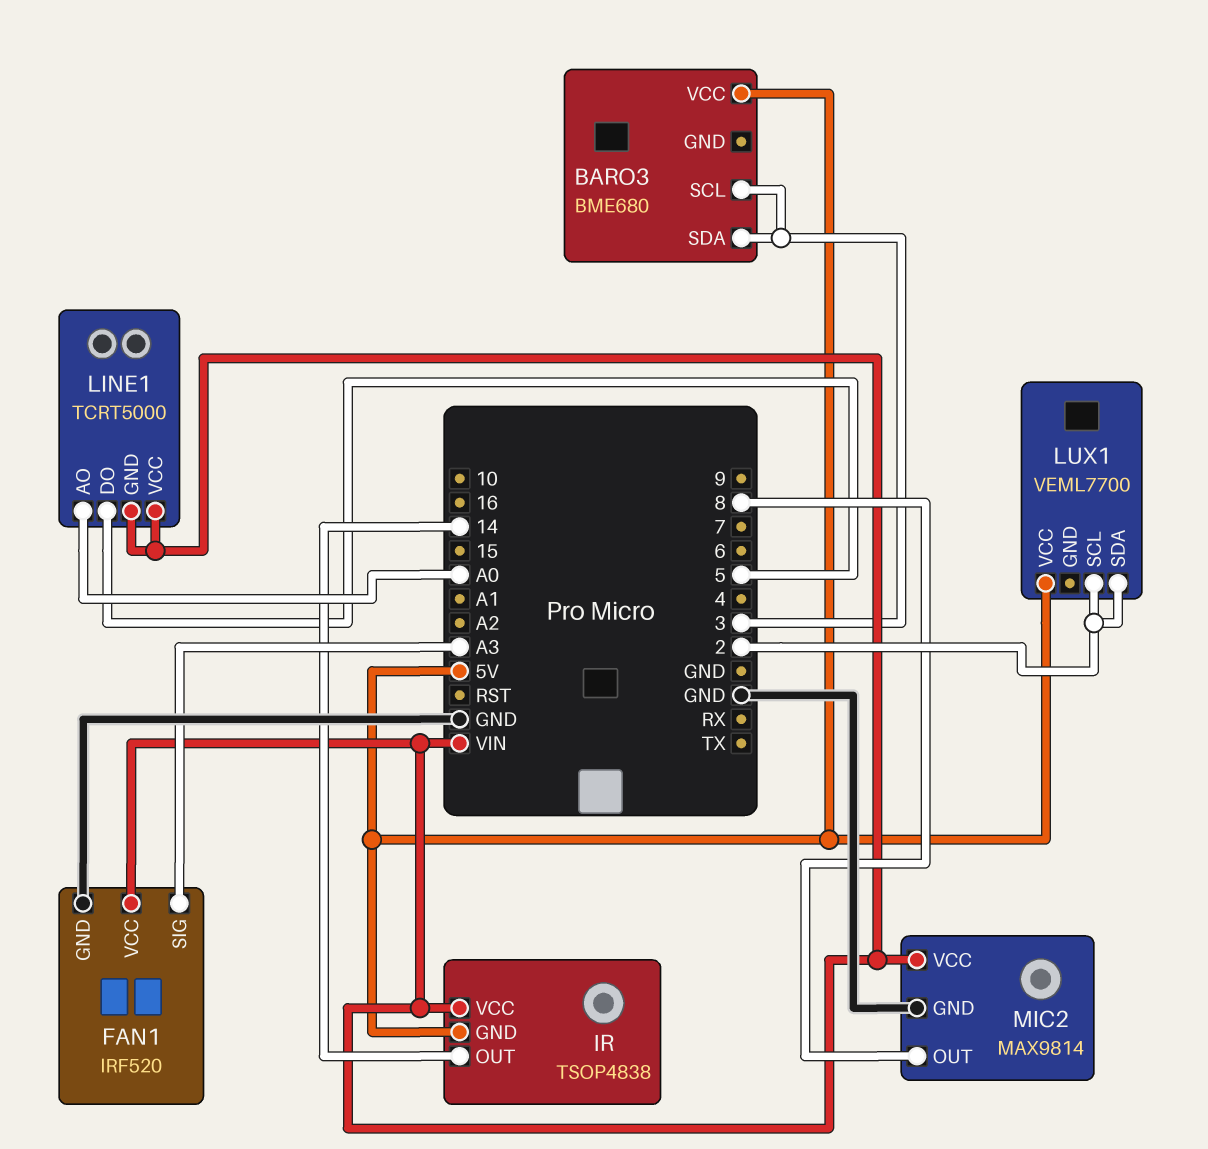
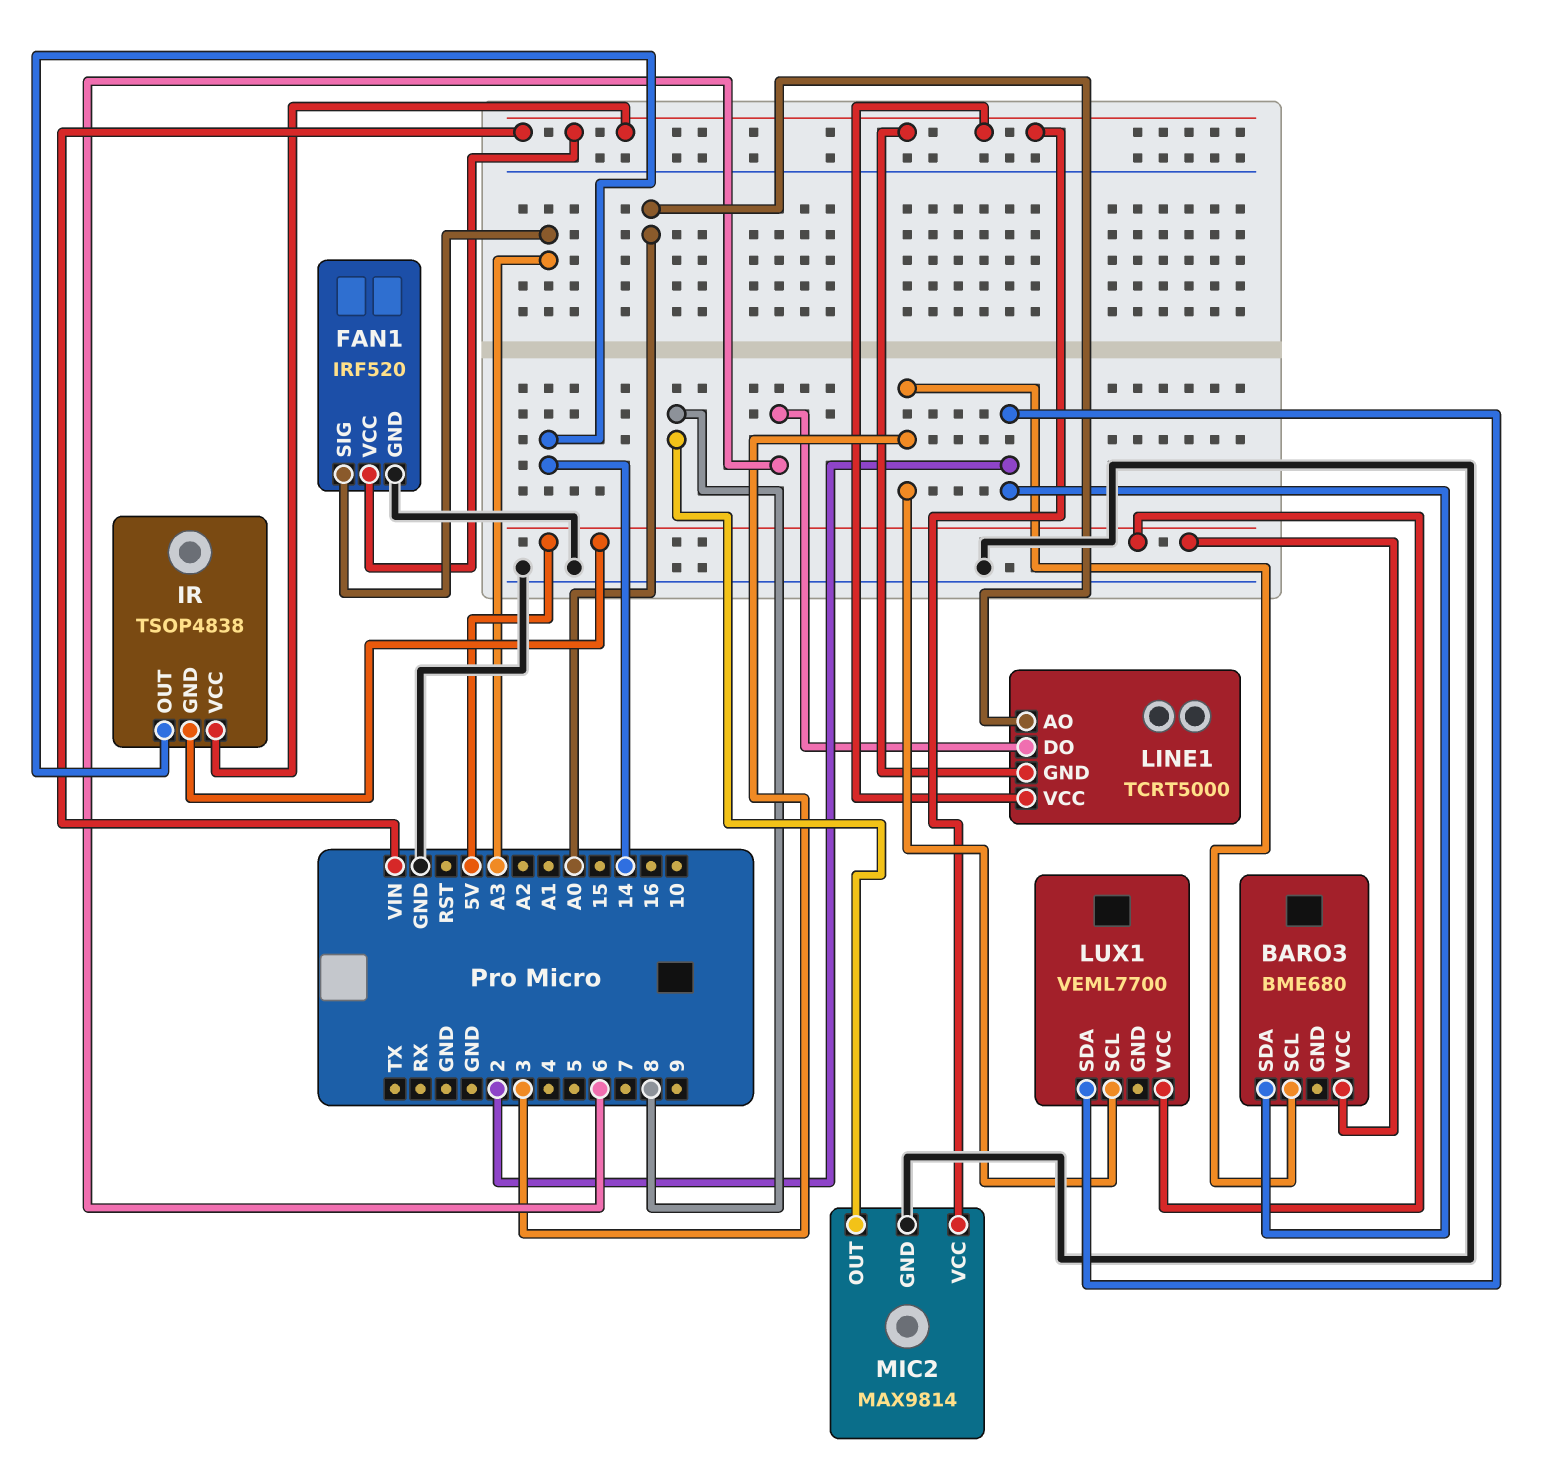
BARO3 pin SDA: 3 -> 2
LINE1 pin DO: 5 -> 6
LUX1 pin SCL: 2 -> 3

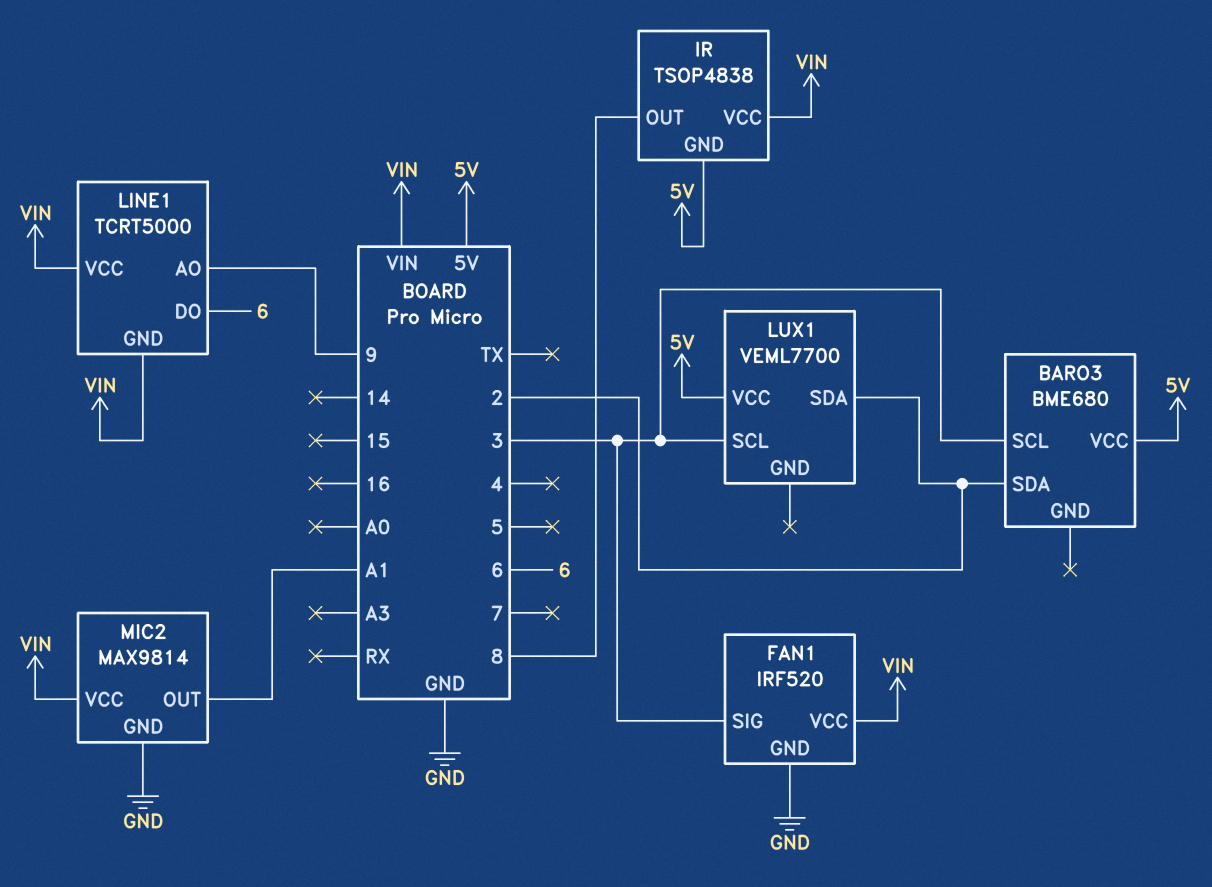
FAN1 pin SIG: A3 -> 3
IR pin OUT: 14 -> 8
LINE1 pin AO: A0 -> 9
MIC2 pin OUT: 8 -> A1

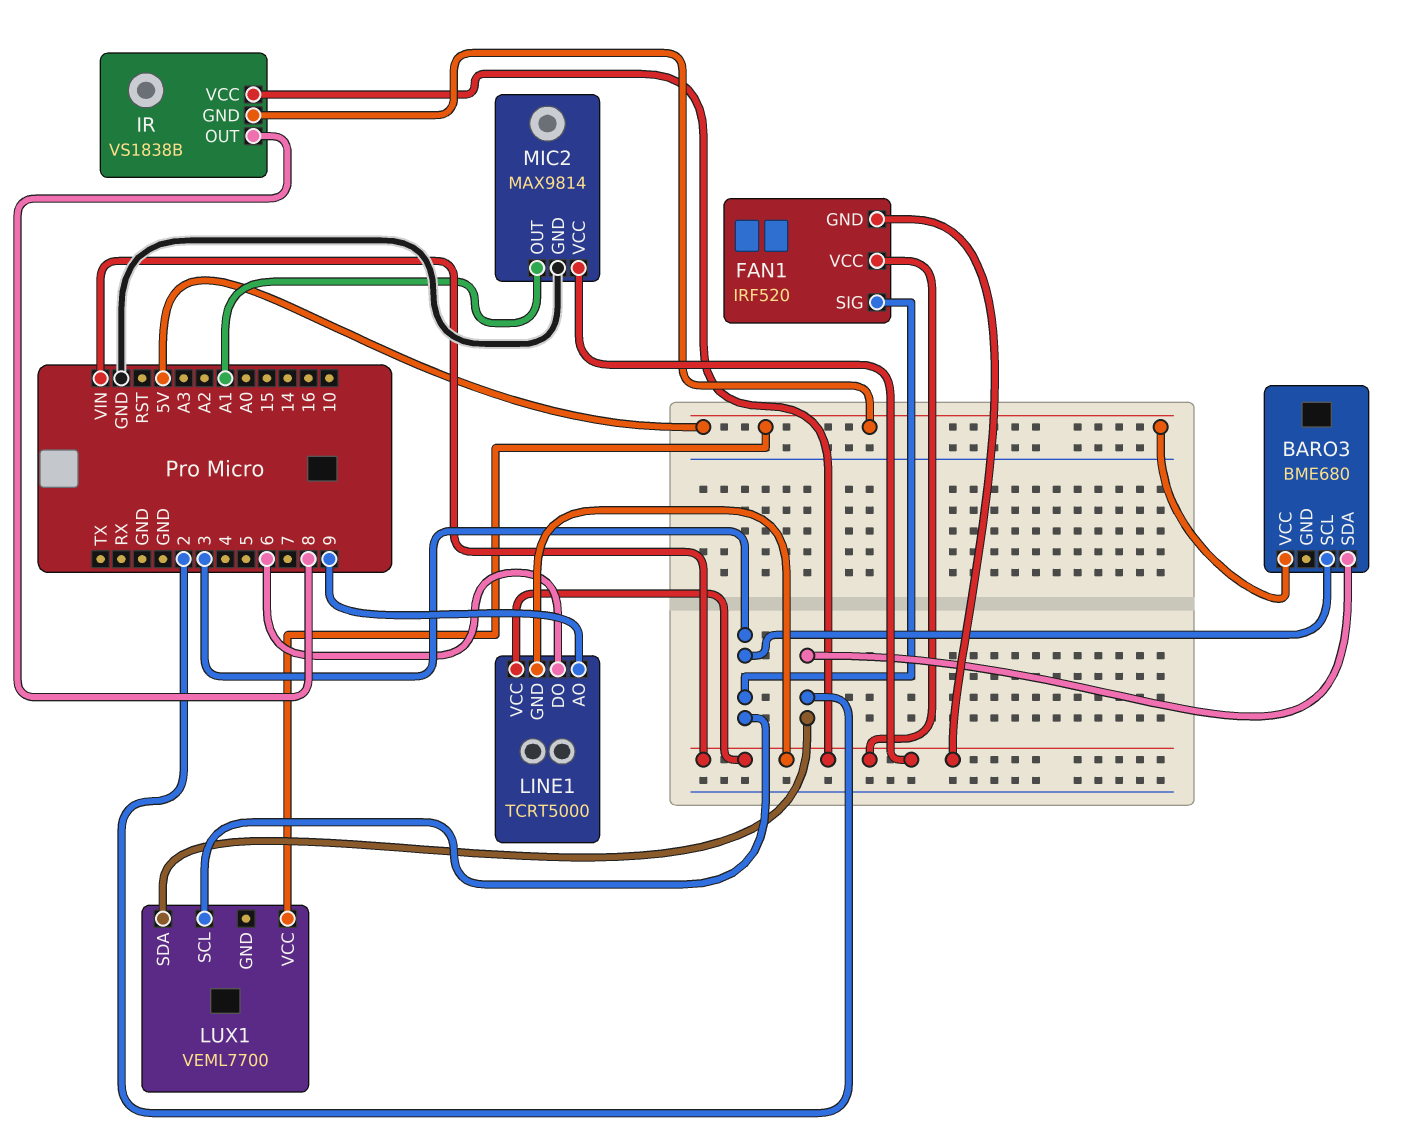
FAN1 pin GND: GND -> VIN
IR: TSOP4838 -> VS1838B

